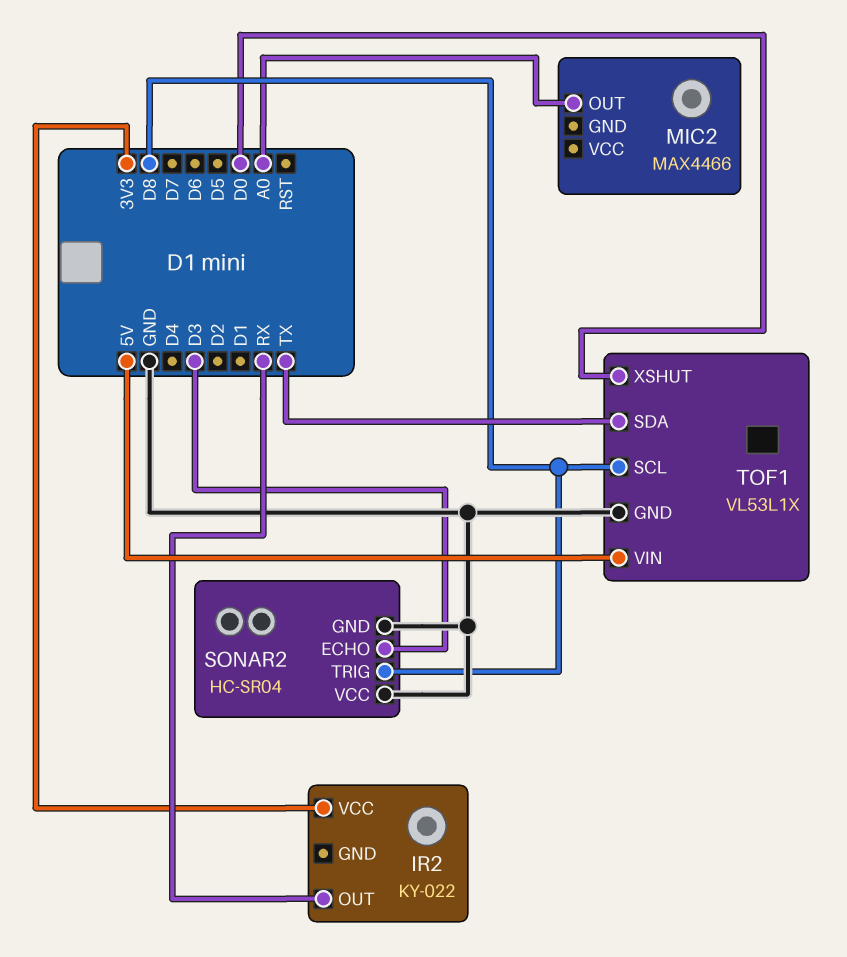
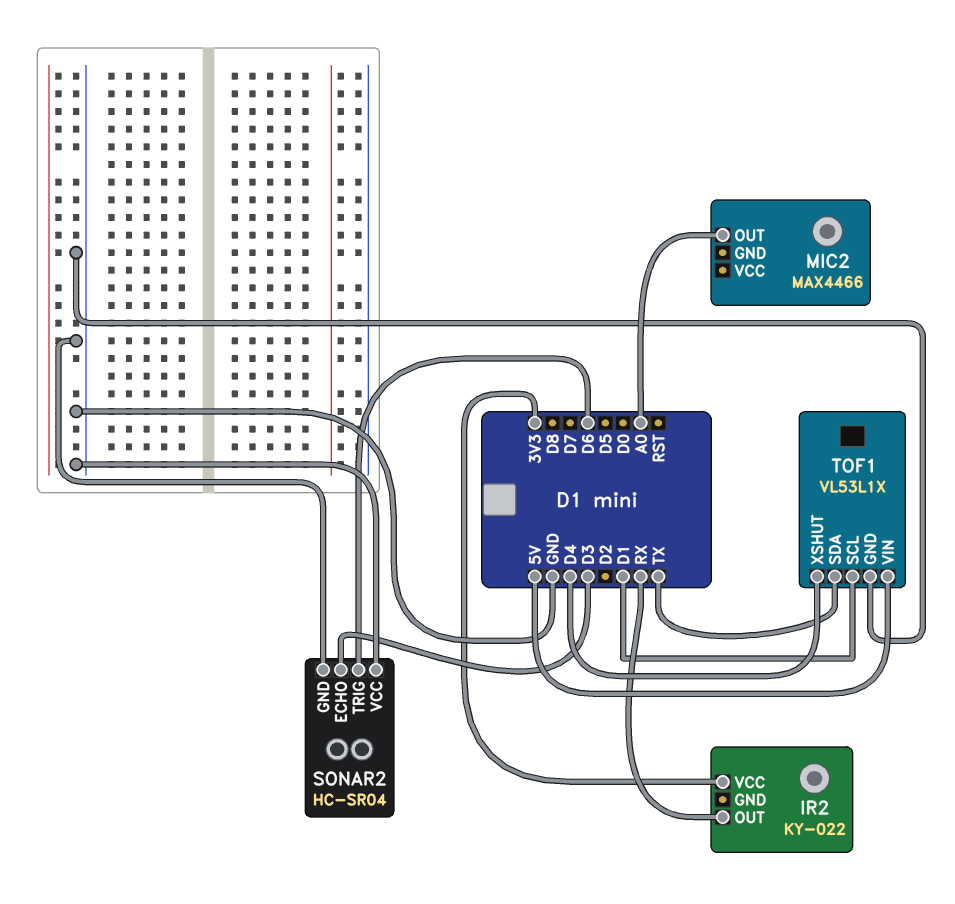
SONAR2 pin TRIG: D8 -> D6
TOF1 pin SCL: D8 -> D1
TOF1 pin XSHUT: D0 -> D4

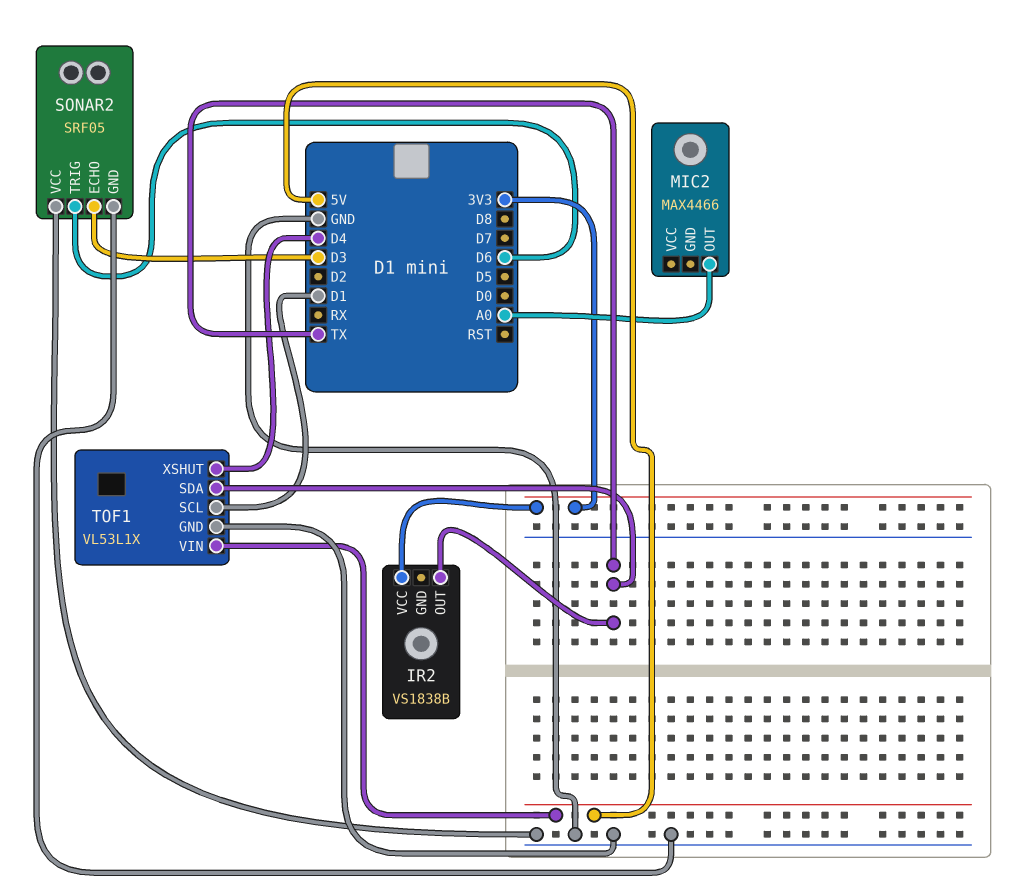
IR2: KY-022 -> VS1838B
IR2 pin OUT: RX -> TX
SONAR2: HC-SR04 -> SRF05

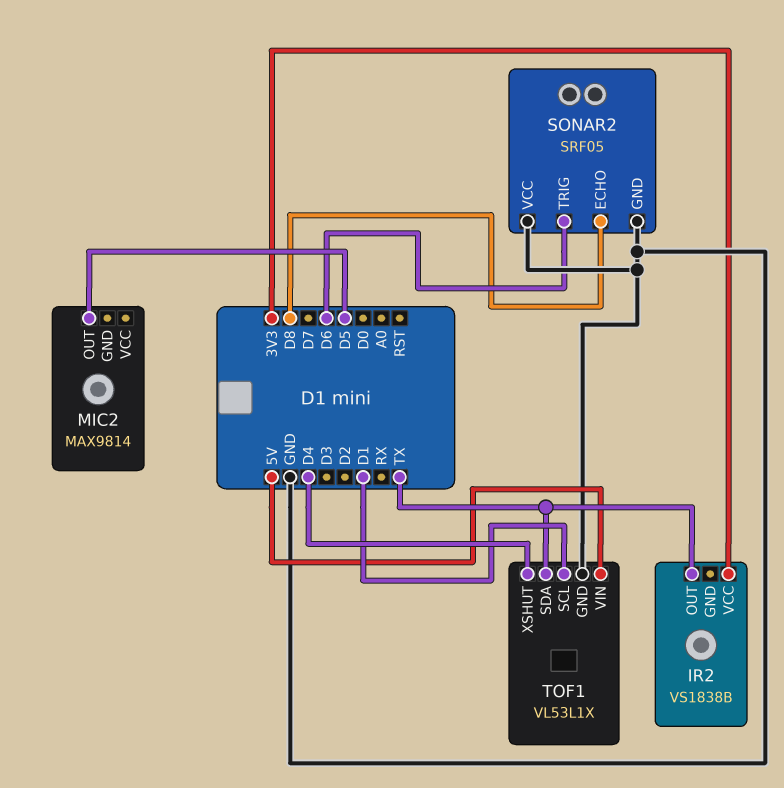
MIC2: MAX4466 -> MAX9814
MIC2 pin OUT: A0 -> D5
SONAR2 pin ECHO: D3 -> D8

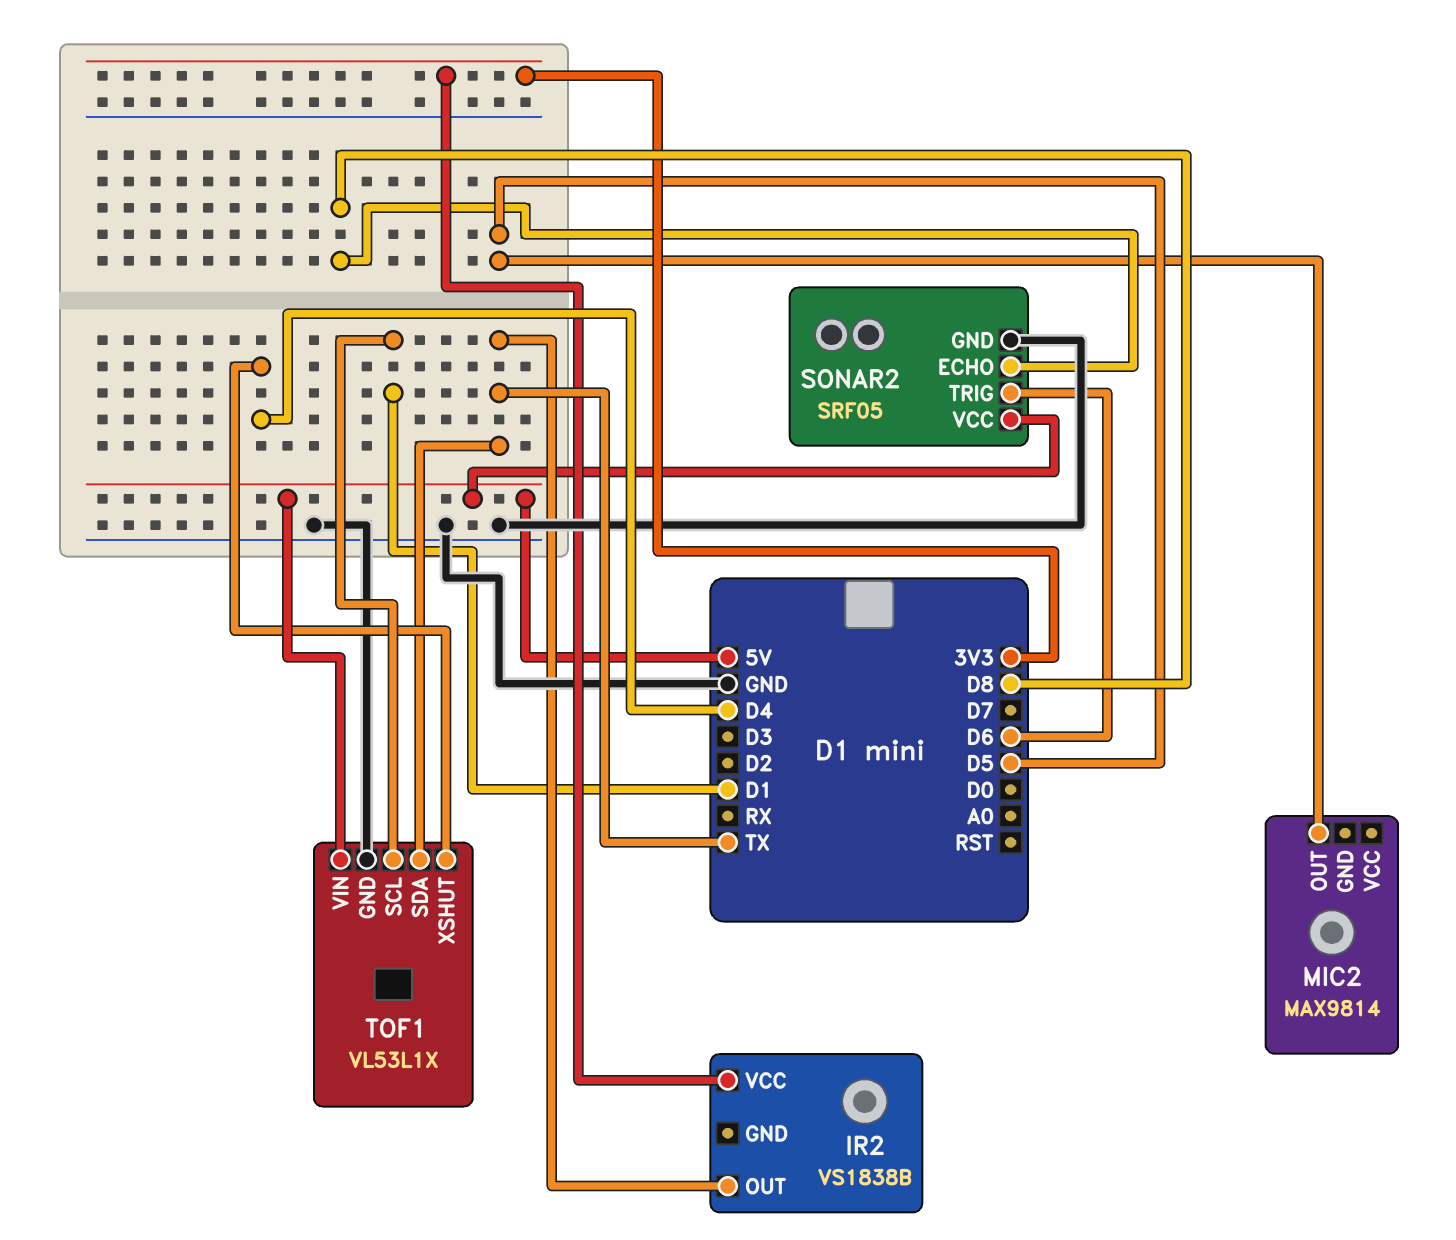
SONAR2 pin VCC: GND -> 5V

